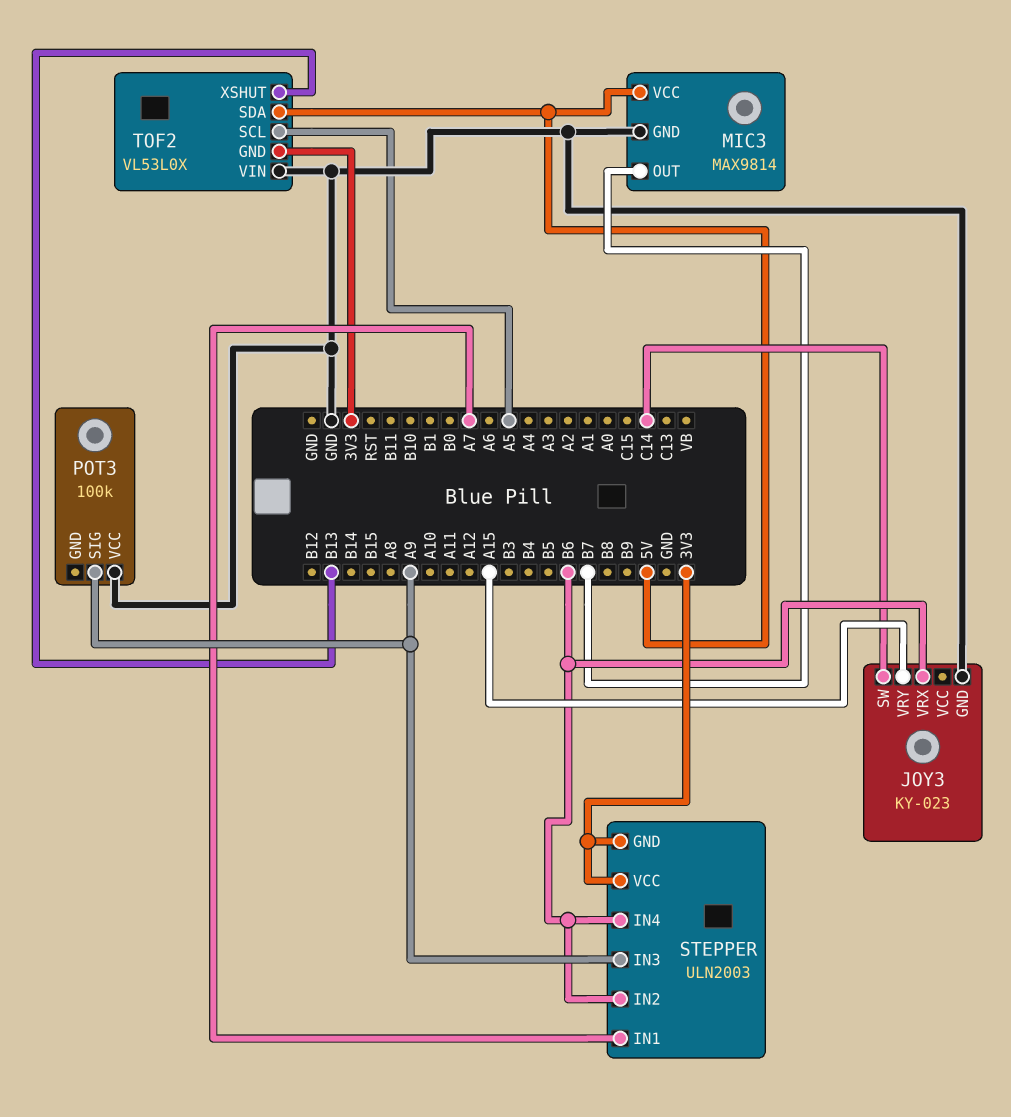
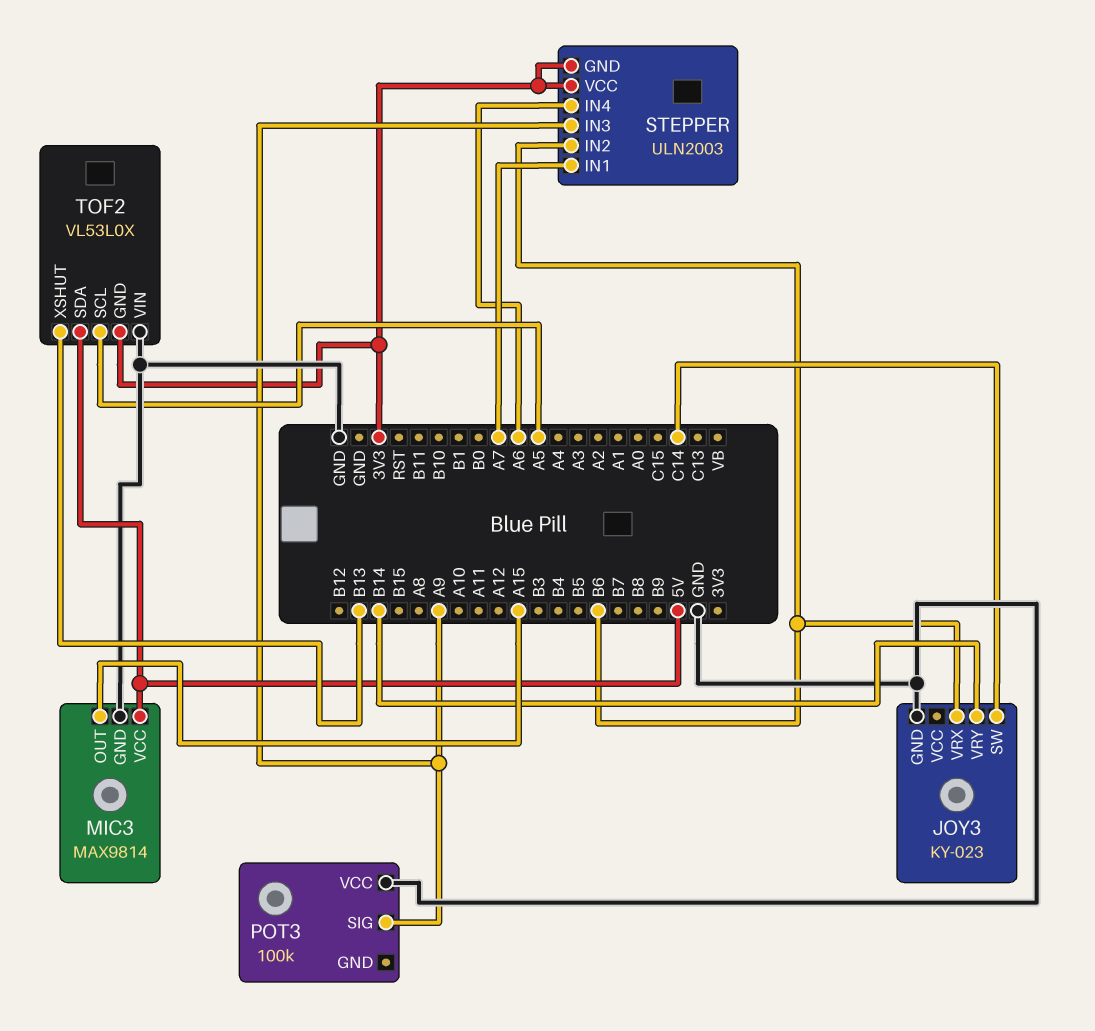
JOY3 pin VRY: A15 -> B14
MIC3 pin OUT: B7 -> A15
STEPPER pin IN4: B6 -> A6

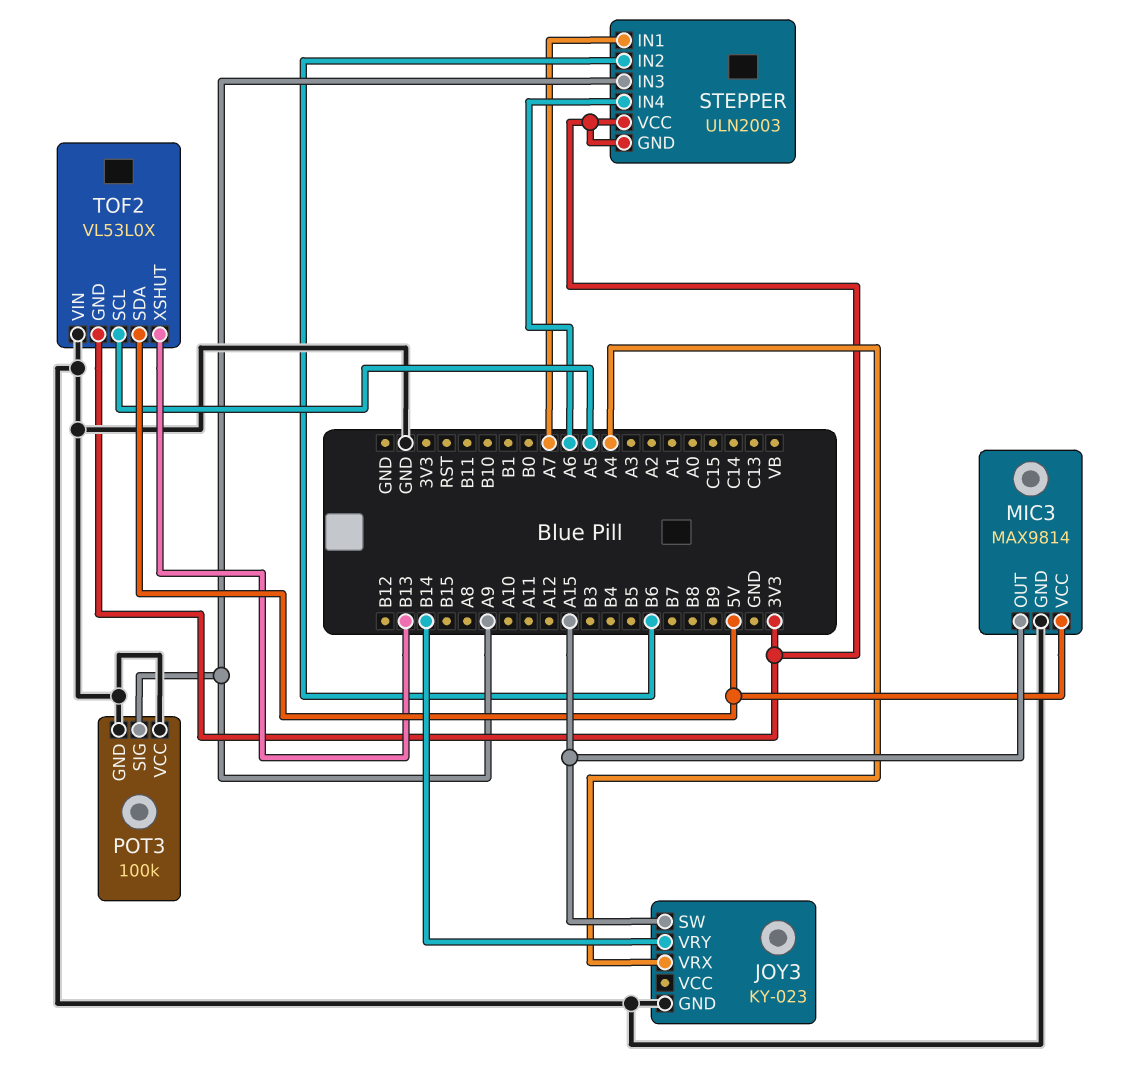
JOY3 pin SW: C14 -> A15
JOY3 pin VRX: B6 -> A4
POT3 pin GND: none -> GND

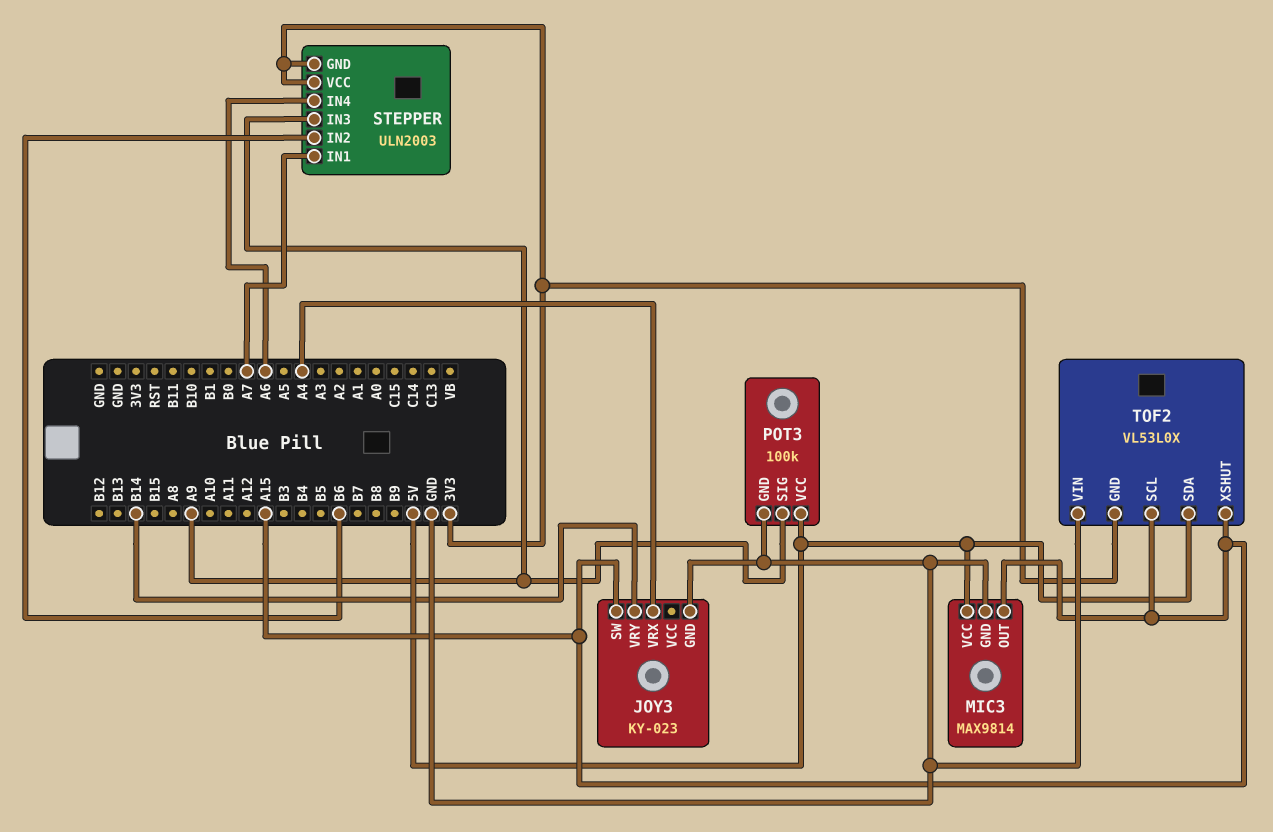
POT3 pin VCC: GND -> 5V
TOF2 pin SCL: A5 -> A15
TOF2 pin XSHUT: B13 -> A15

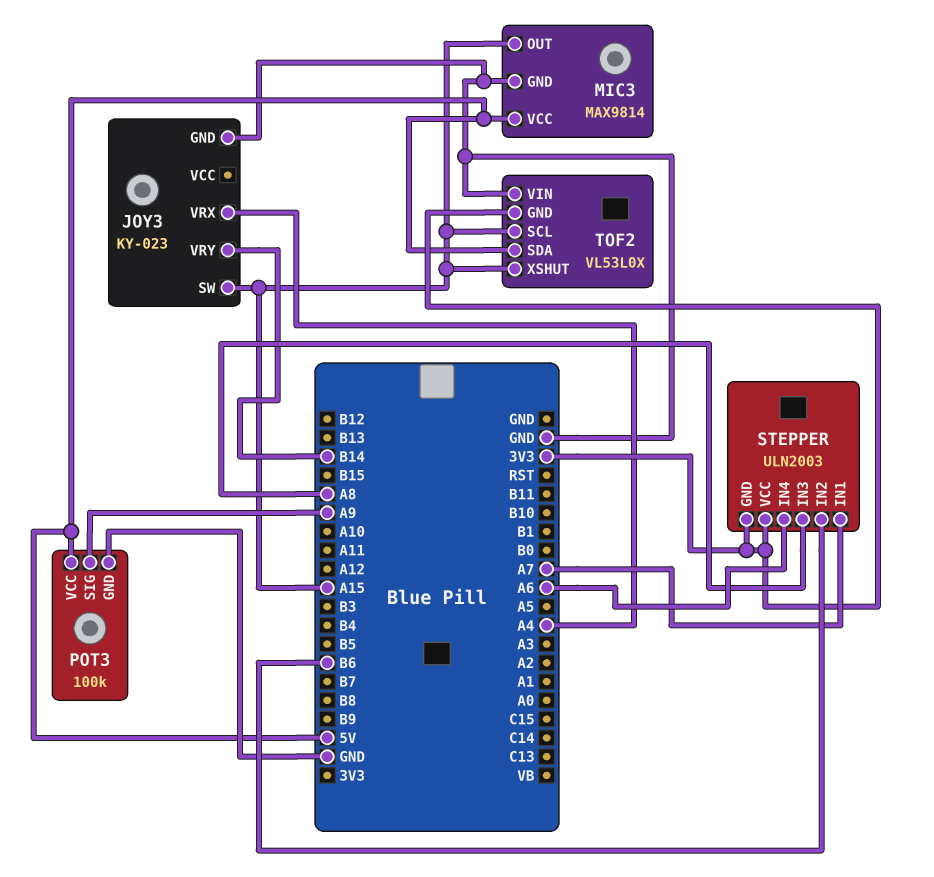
STEPPER pin IN3: A9 -> A8

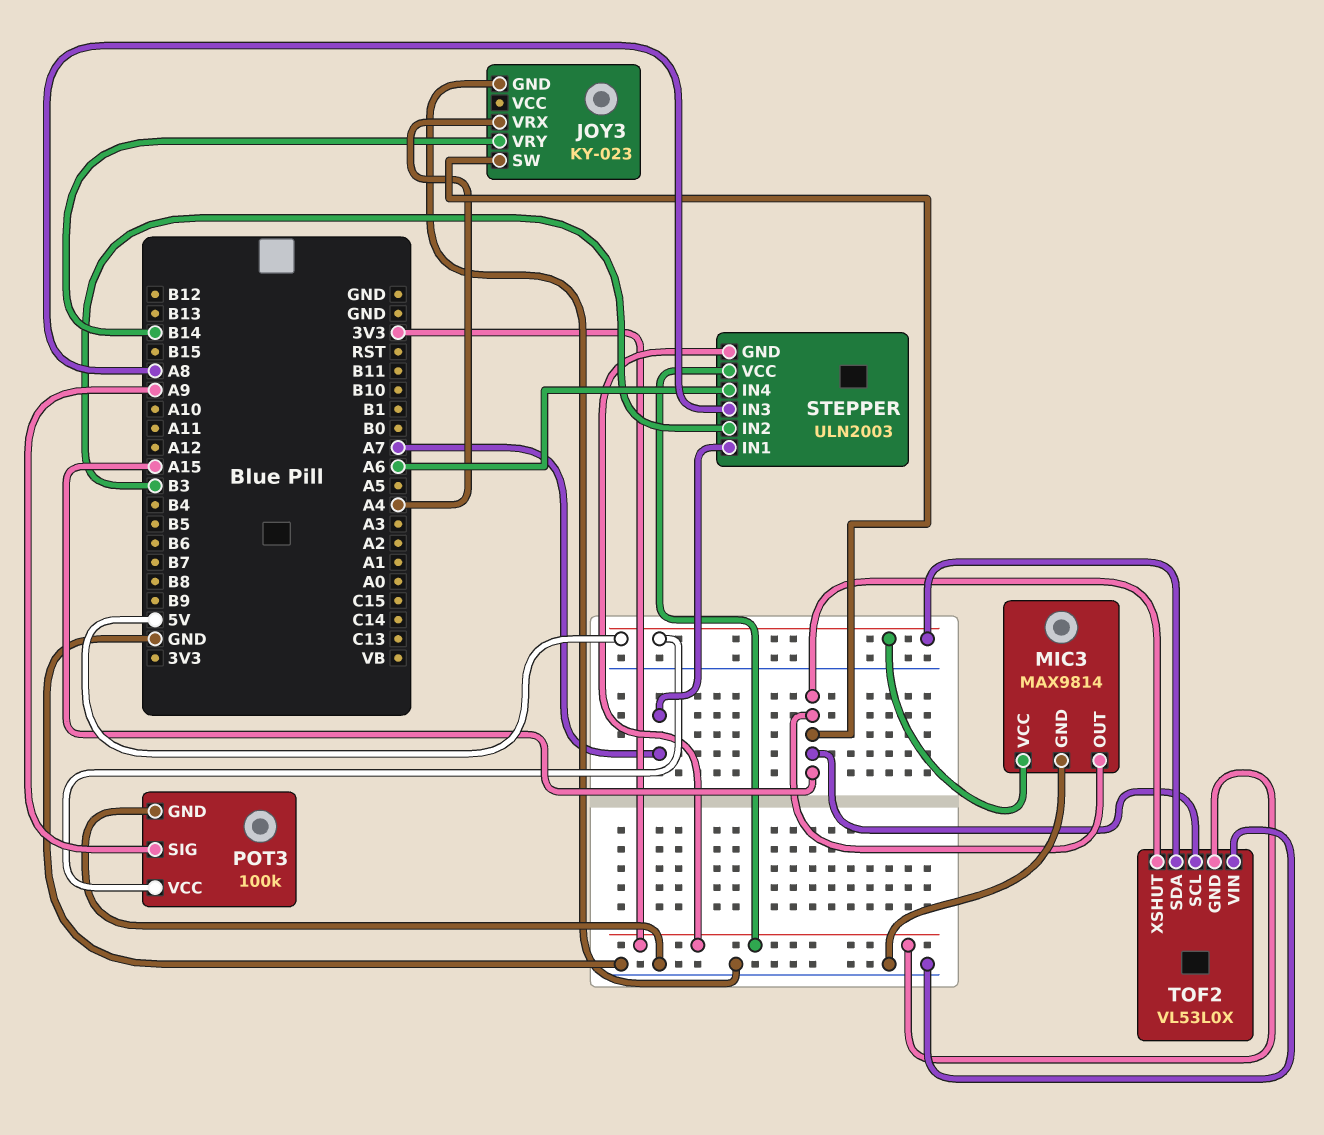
STEPPER pin IN2: B6 -> B3

